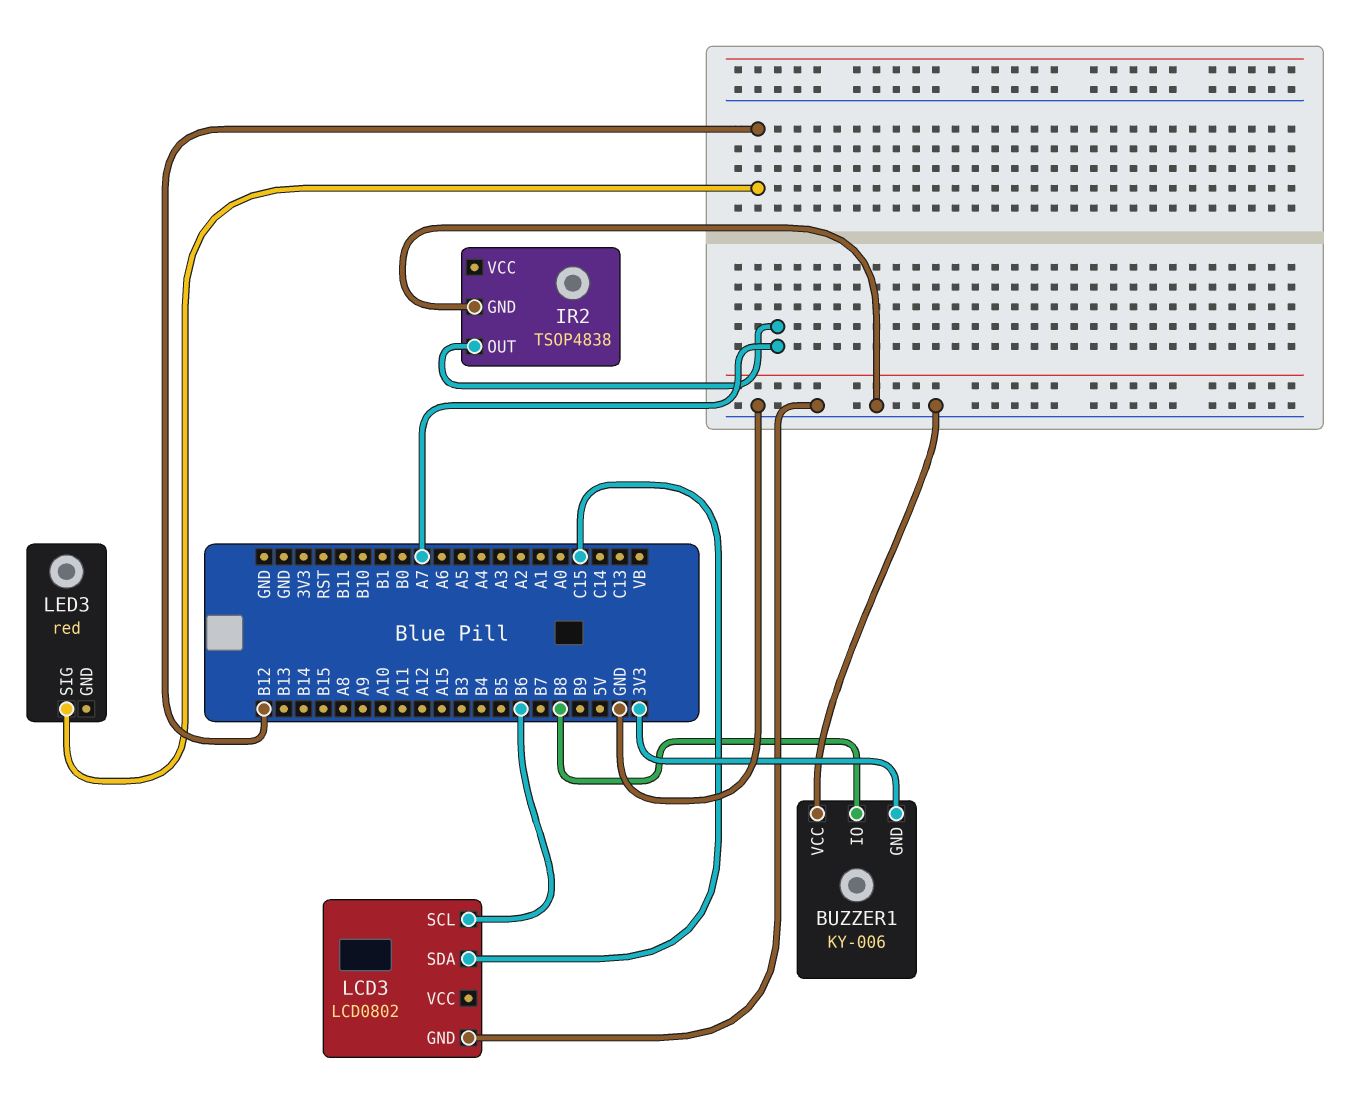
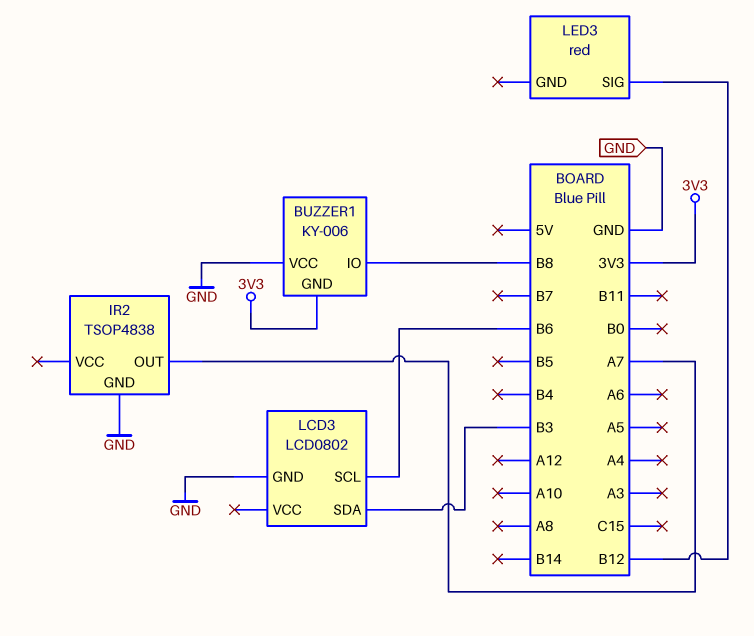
LCD3 pin SDA: C15 -> B3

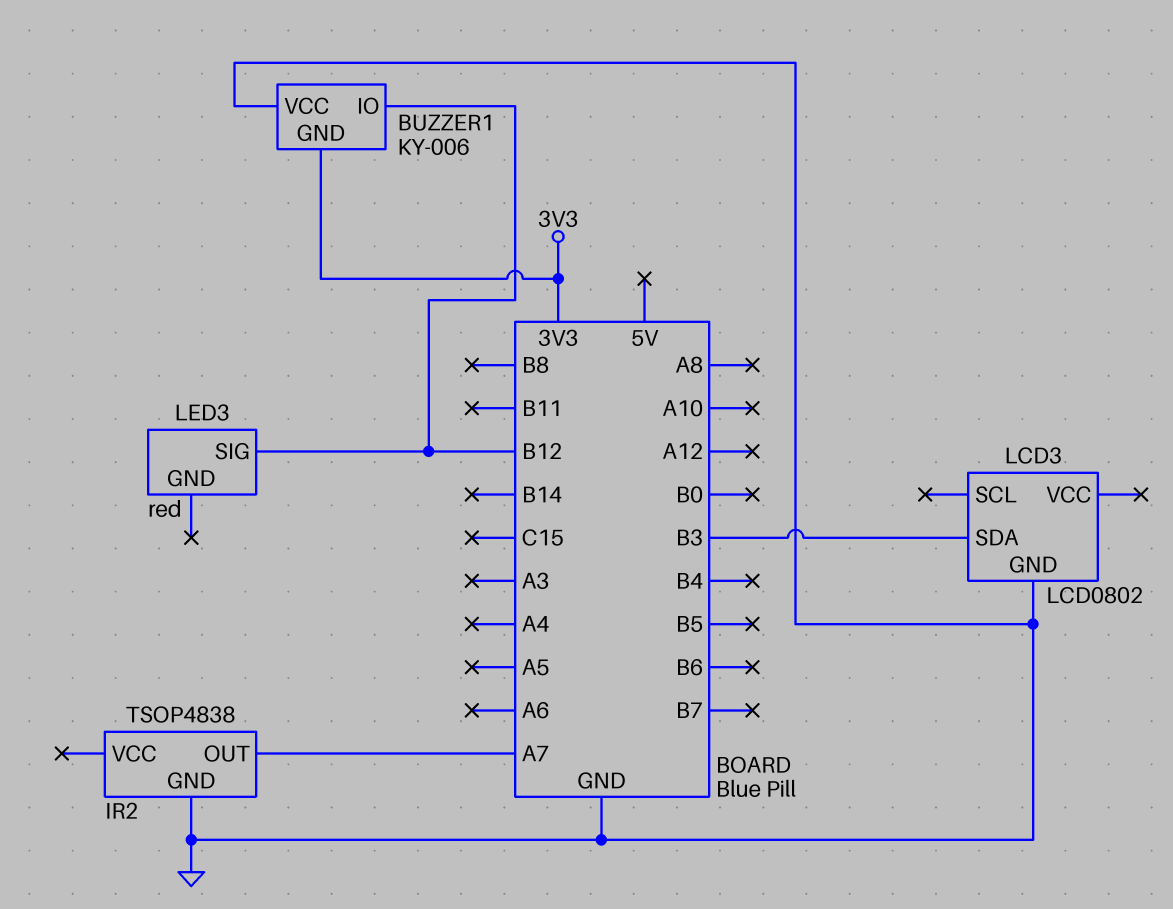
BUZZER1 pin IO: B8 -> B12
LCD3 pin SCL: B6 -> none

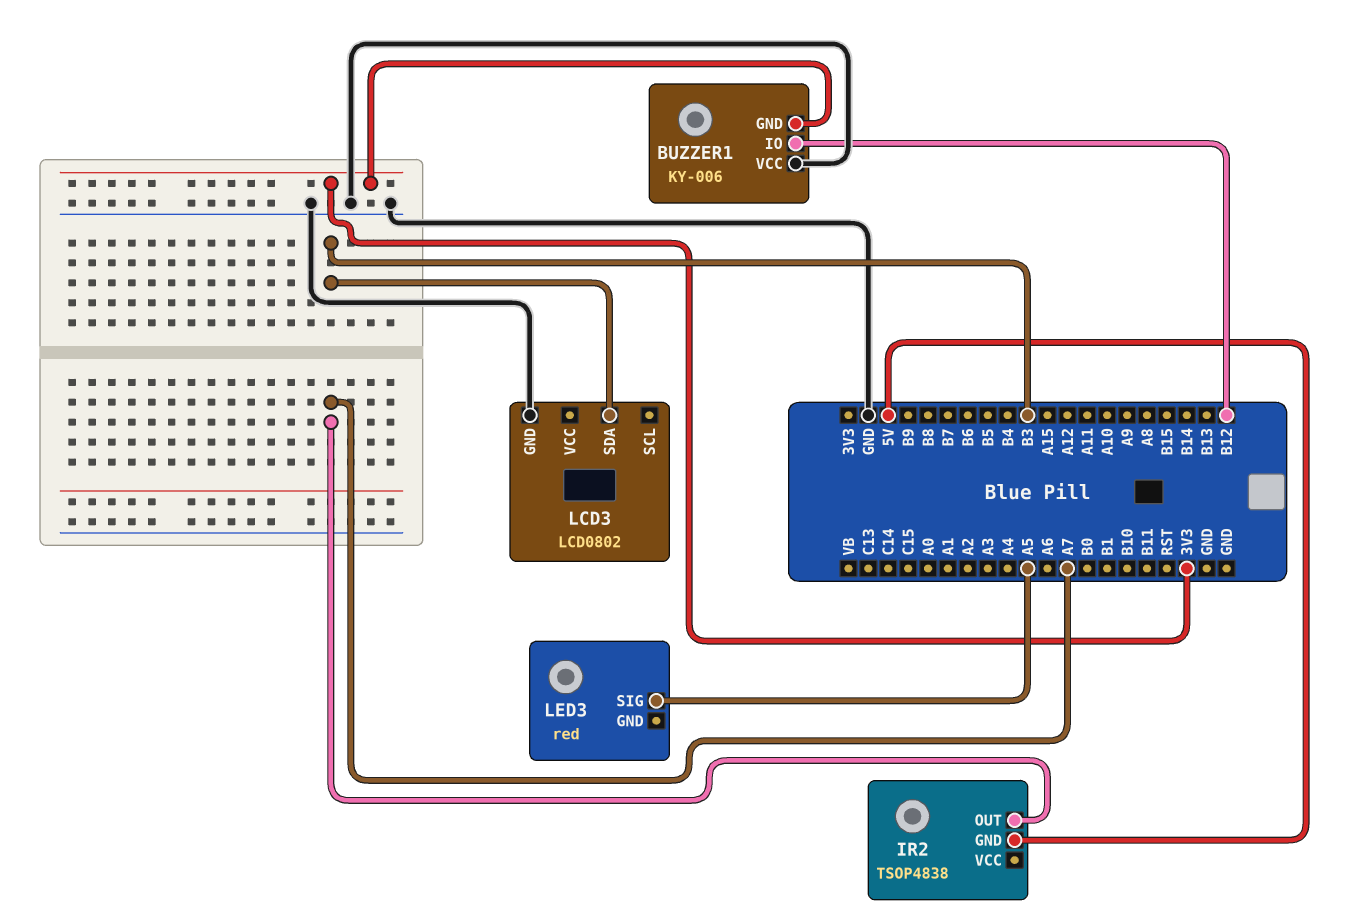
IR2 pin GND: GND -> 5V
LED3 pin SIG: B12 -> A5

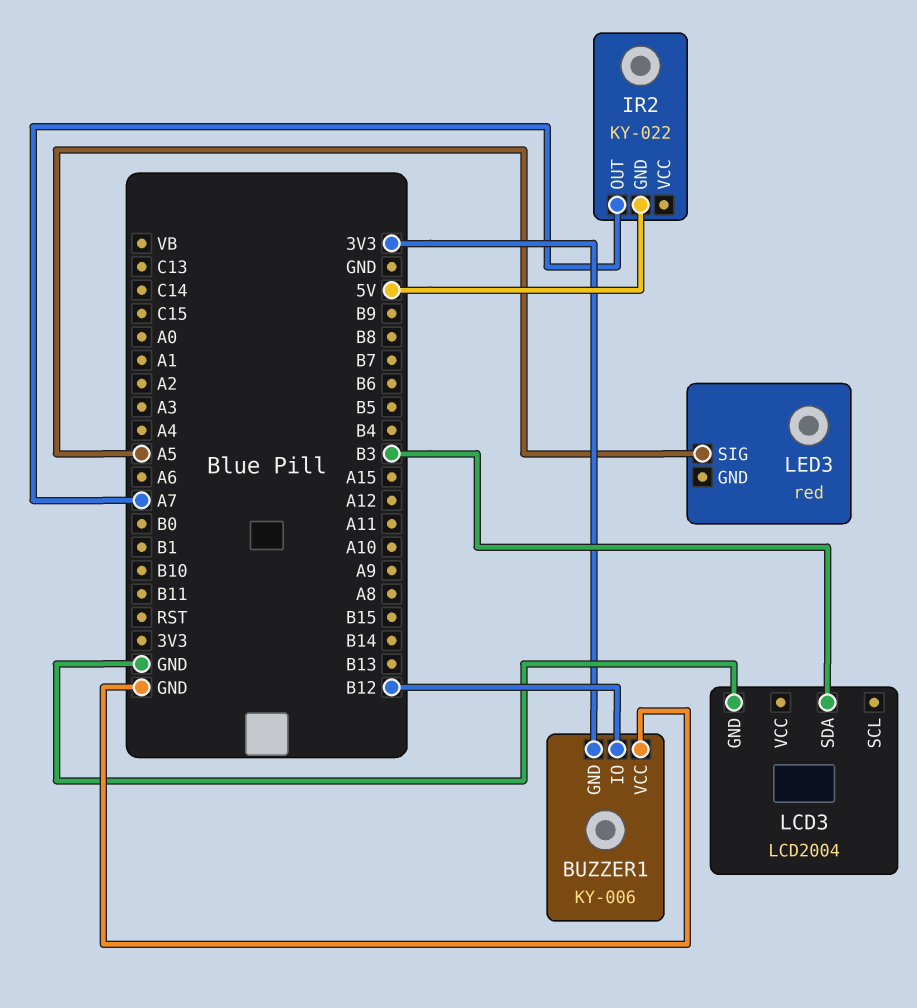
IR2: TSOP4838 -> KY-022
LCD3: LCD0802 -> LCD2004

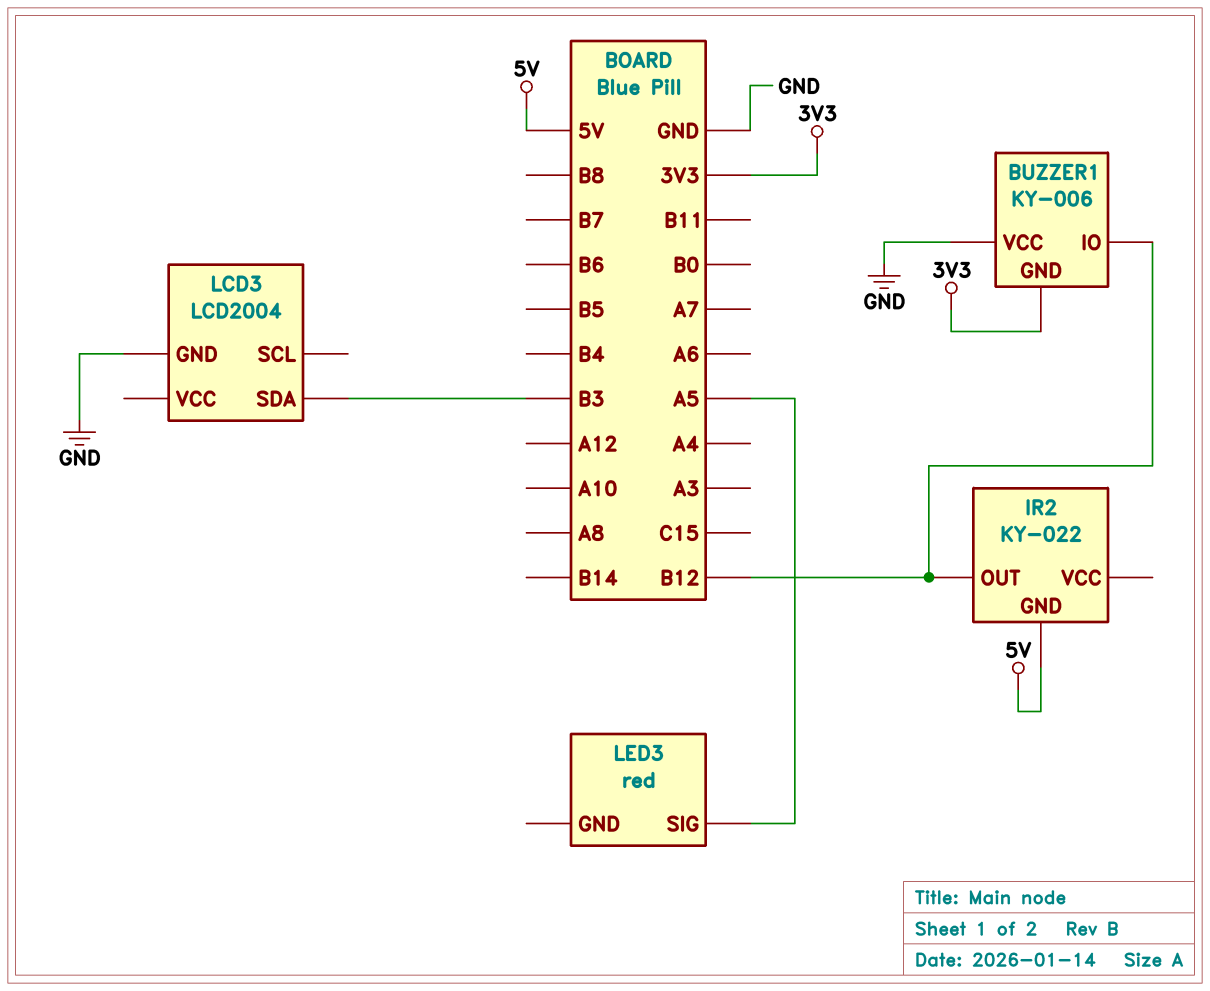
IR2 pin OUT: A7 -> B12

